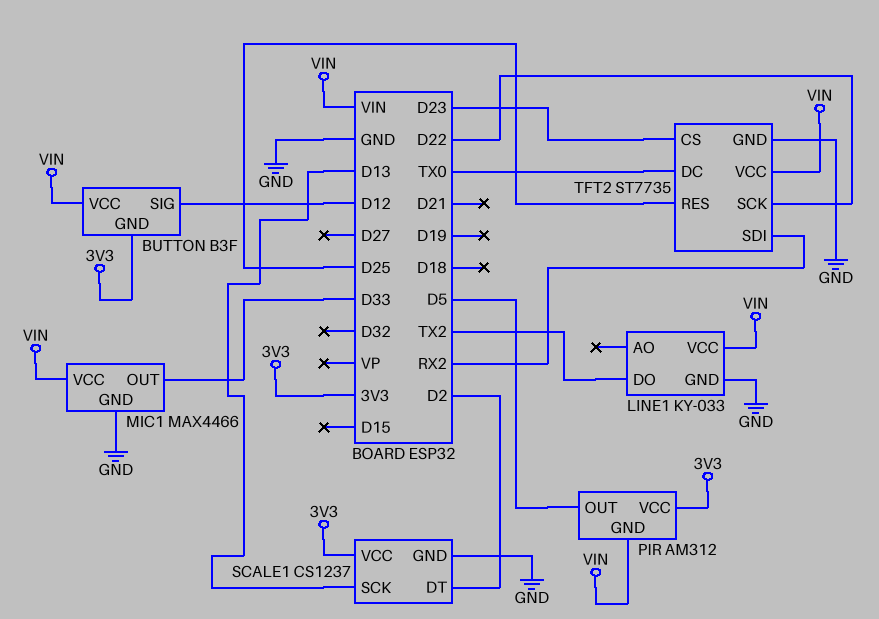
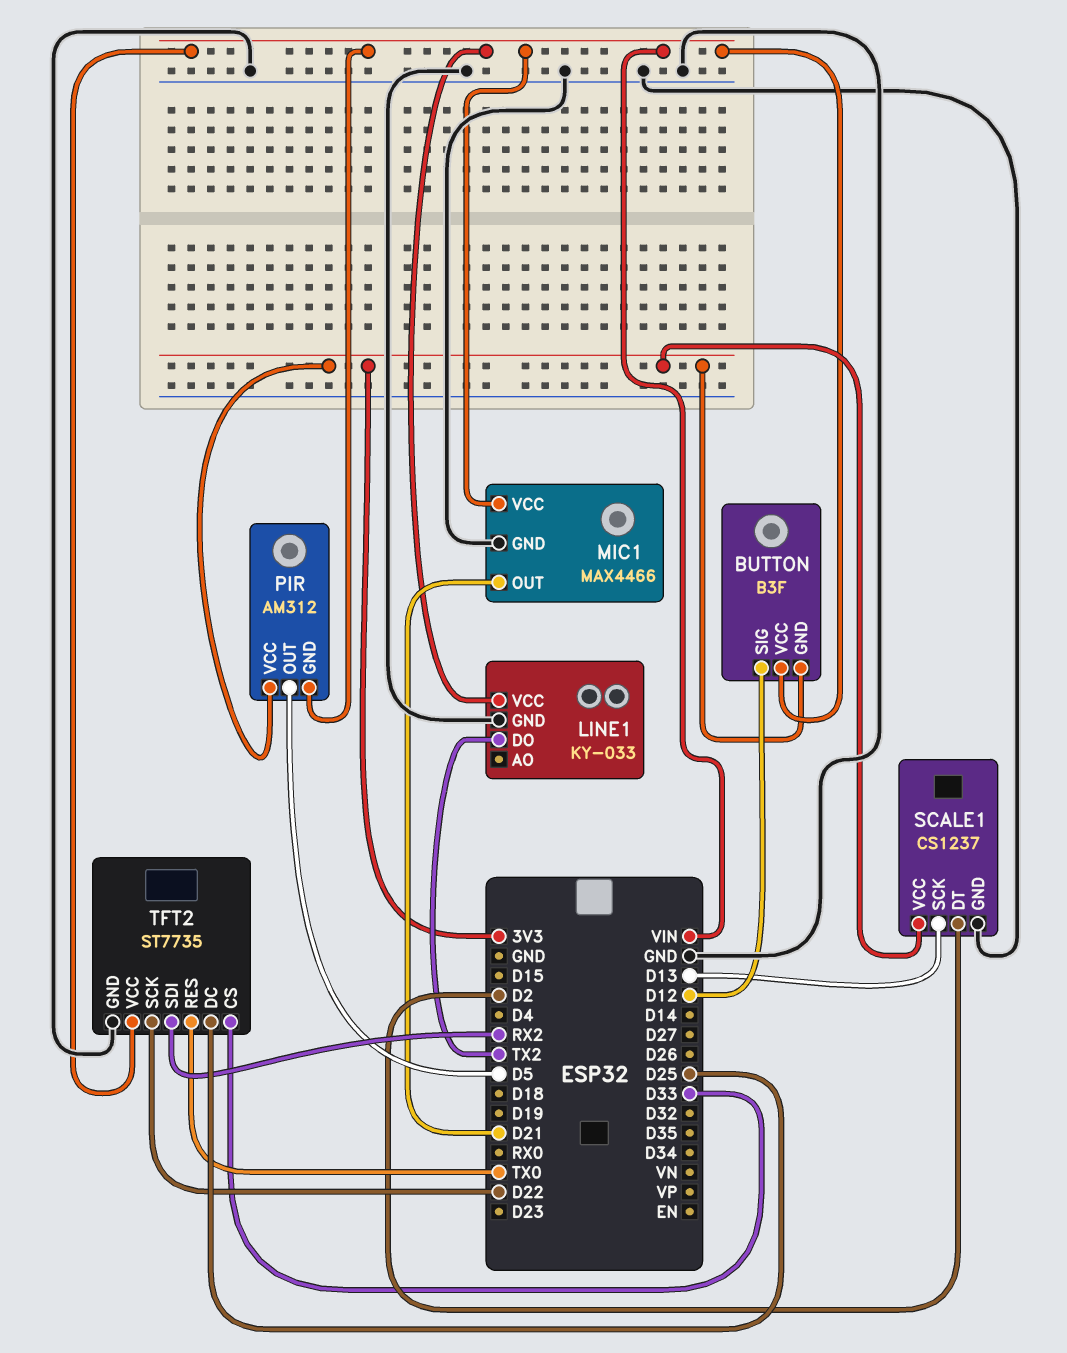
MIC1 pin OUT: D33 -> D21
TFT2 pin CS: D23 -> D33
TFT2 pin DC: TX0 -> D25
TFT2 pin RES: D25 -> TX0

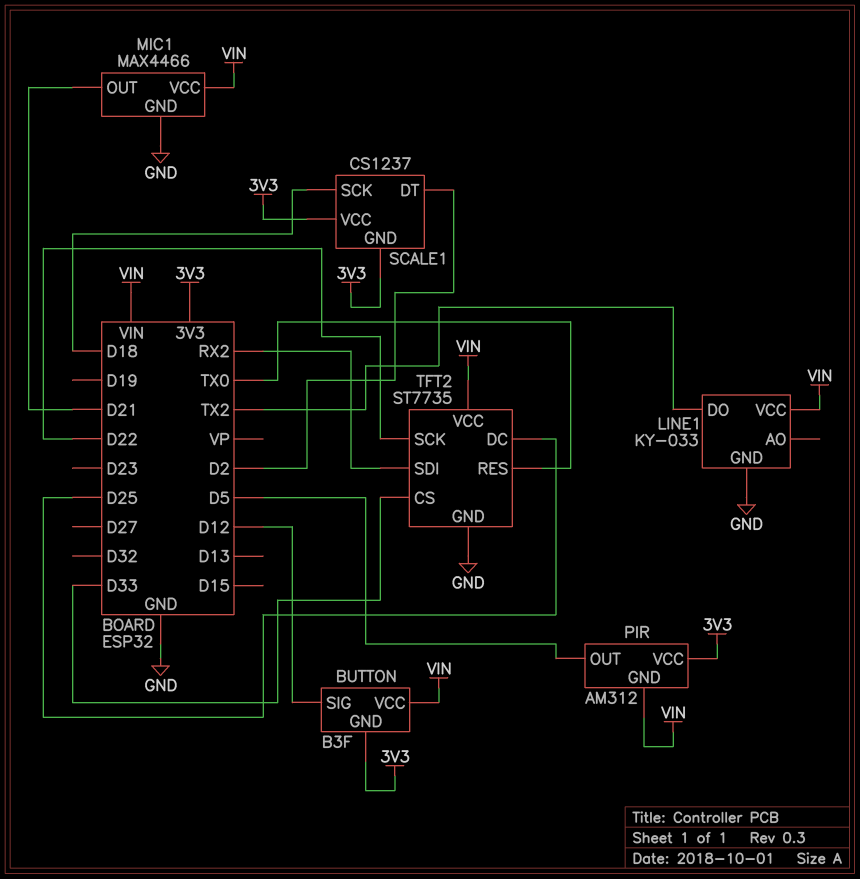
SCALE1 pin GND: GND -> 3V3
SCALE1 pin SCK: D13 -> D18

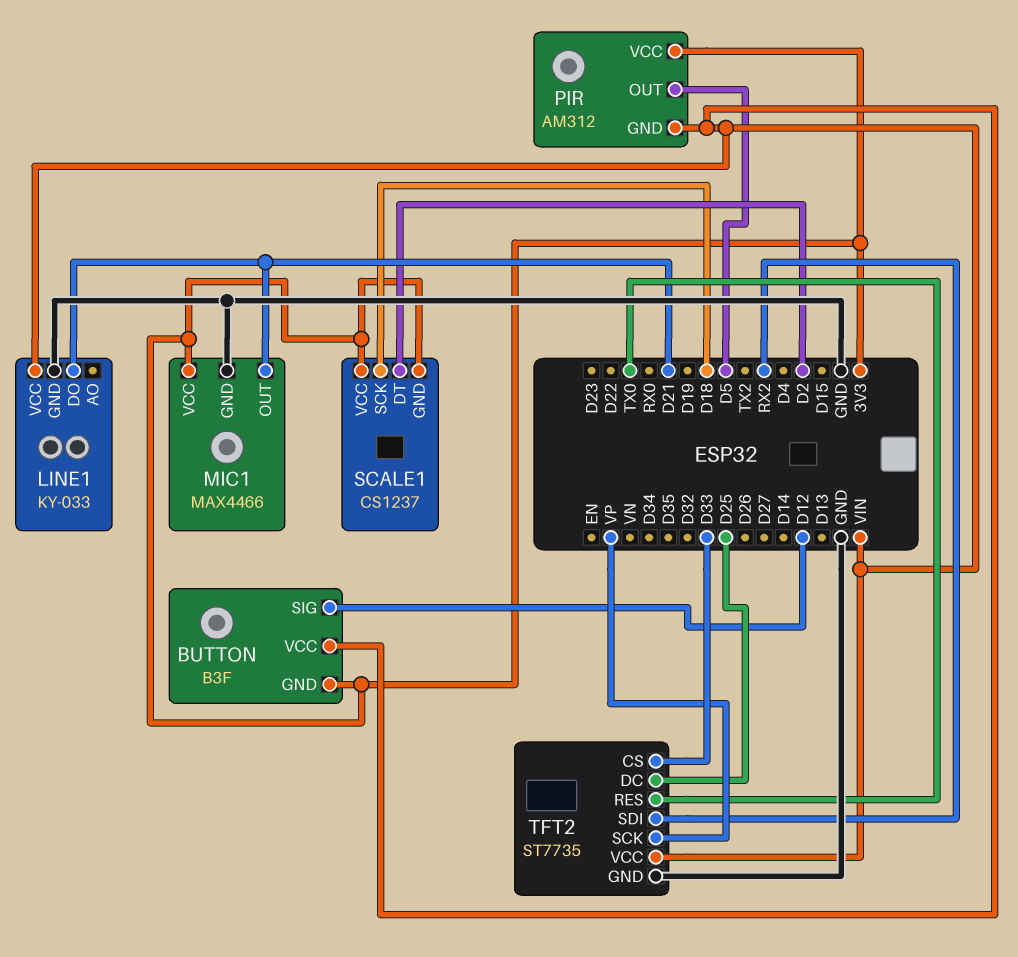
LINE1 pin DO: TX2 -> D21
MIC1 pin VCC: VIN -> 3V3
TFT2 pin SCK: D22 -> VP

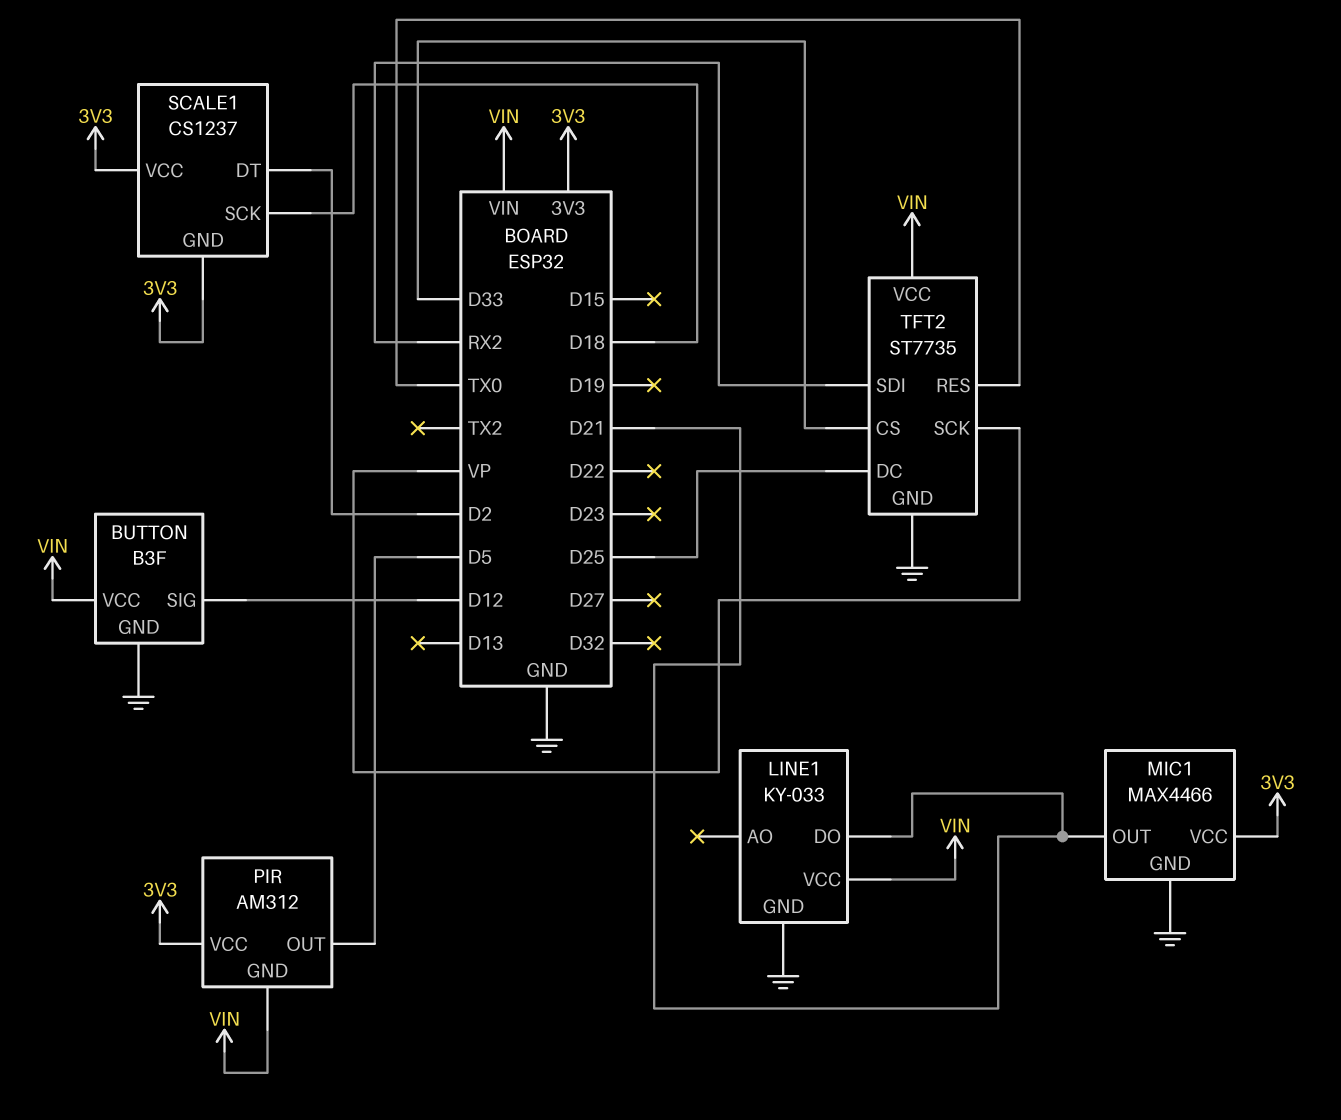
BUTTON pin GND: 3V3 -> GND

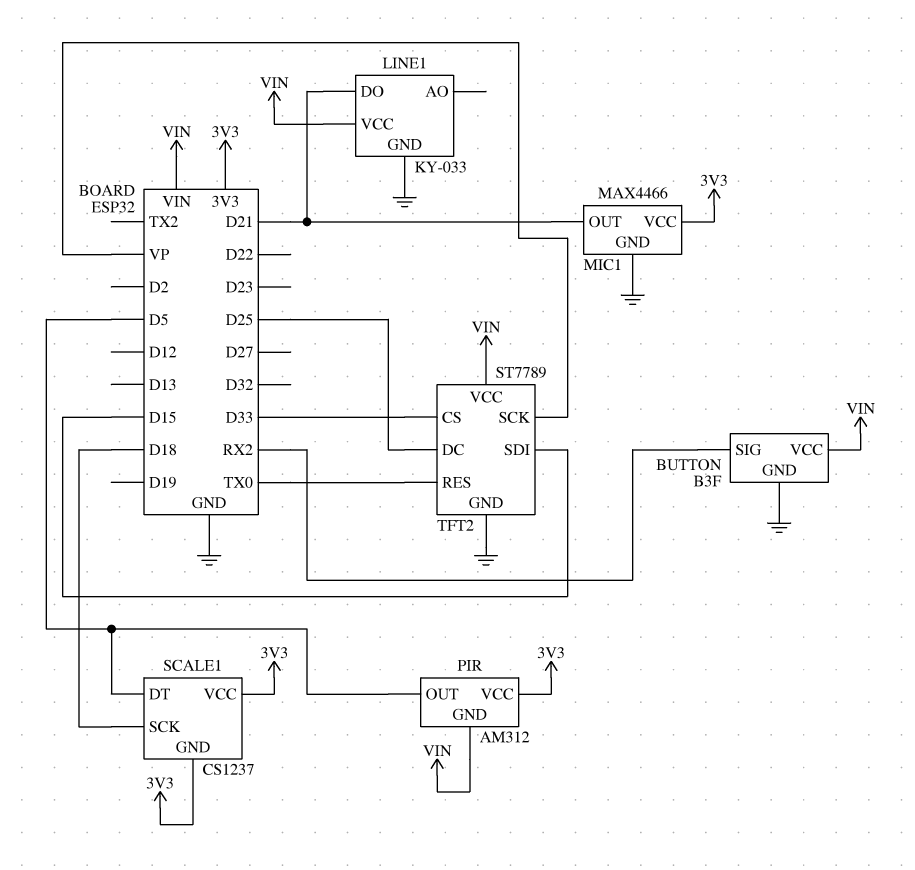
BUTTON pin SIG: D12 -> RX2
SCALE1 pin DT: D2 -> D5
TFT2: ST7735 -> ST7789
TFT2 pin SDI: RX2 -> D15

